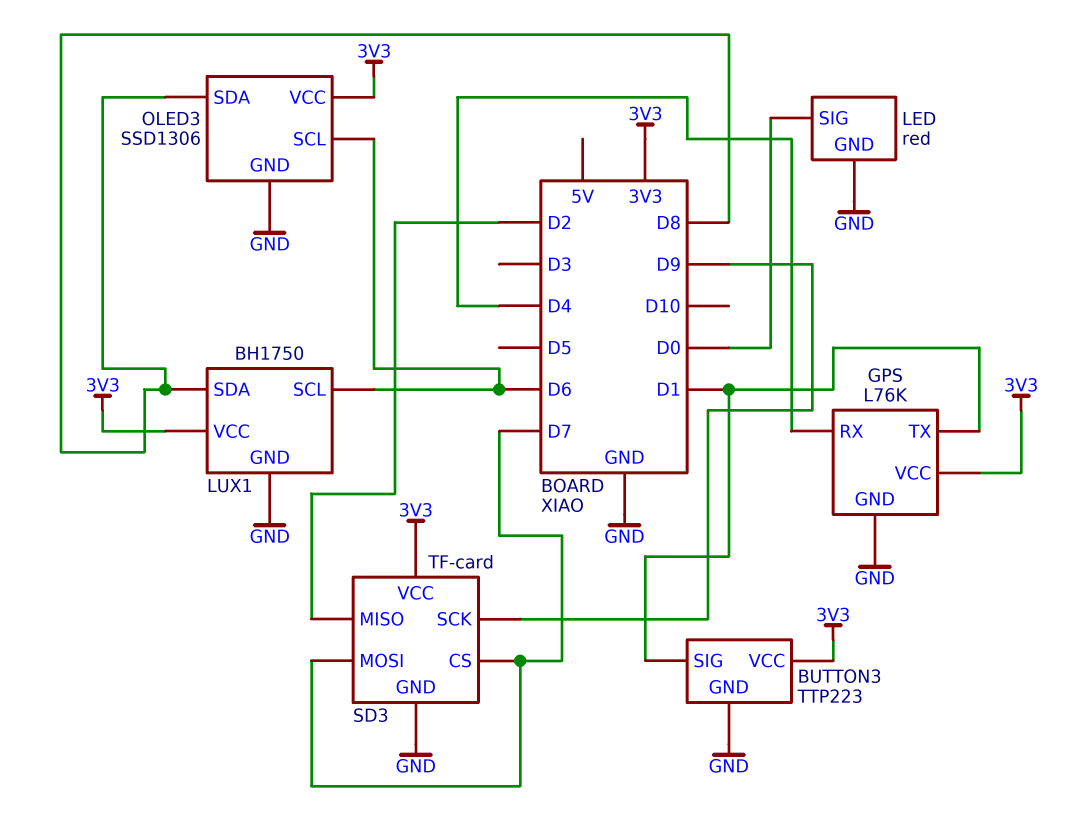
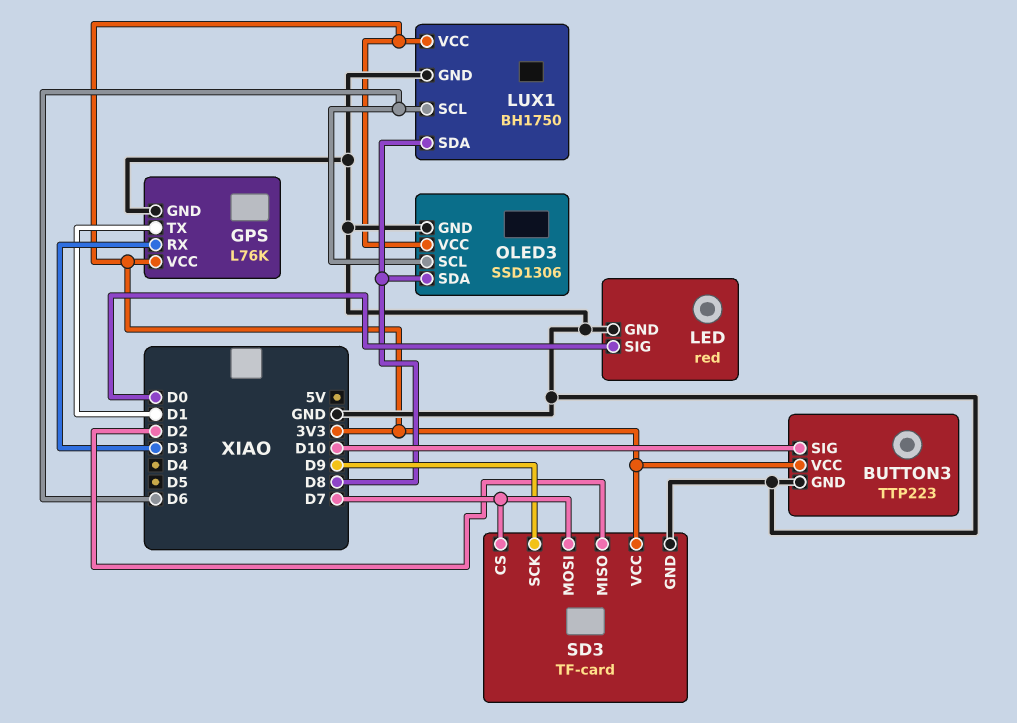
BUTTON3 pin SIG: D1 -> D10
GPS pin RX: D4 -> D3

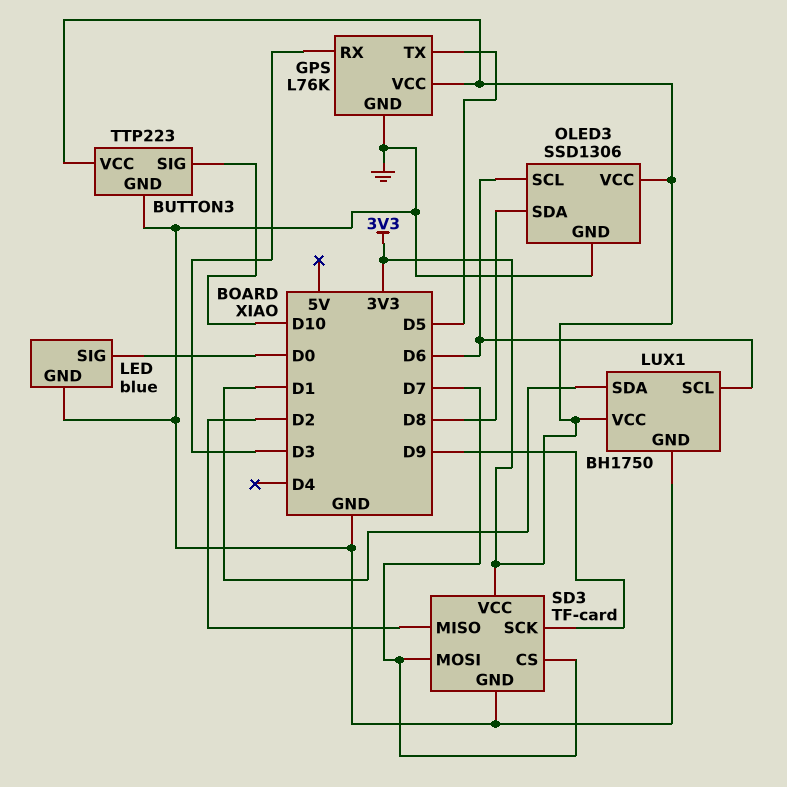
GPS pin TX: D1 -> D5
LED: red -> blue
LUX1 pin SDA: D8 -> D1

